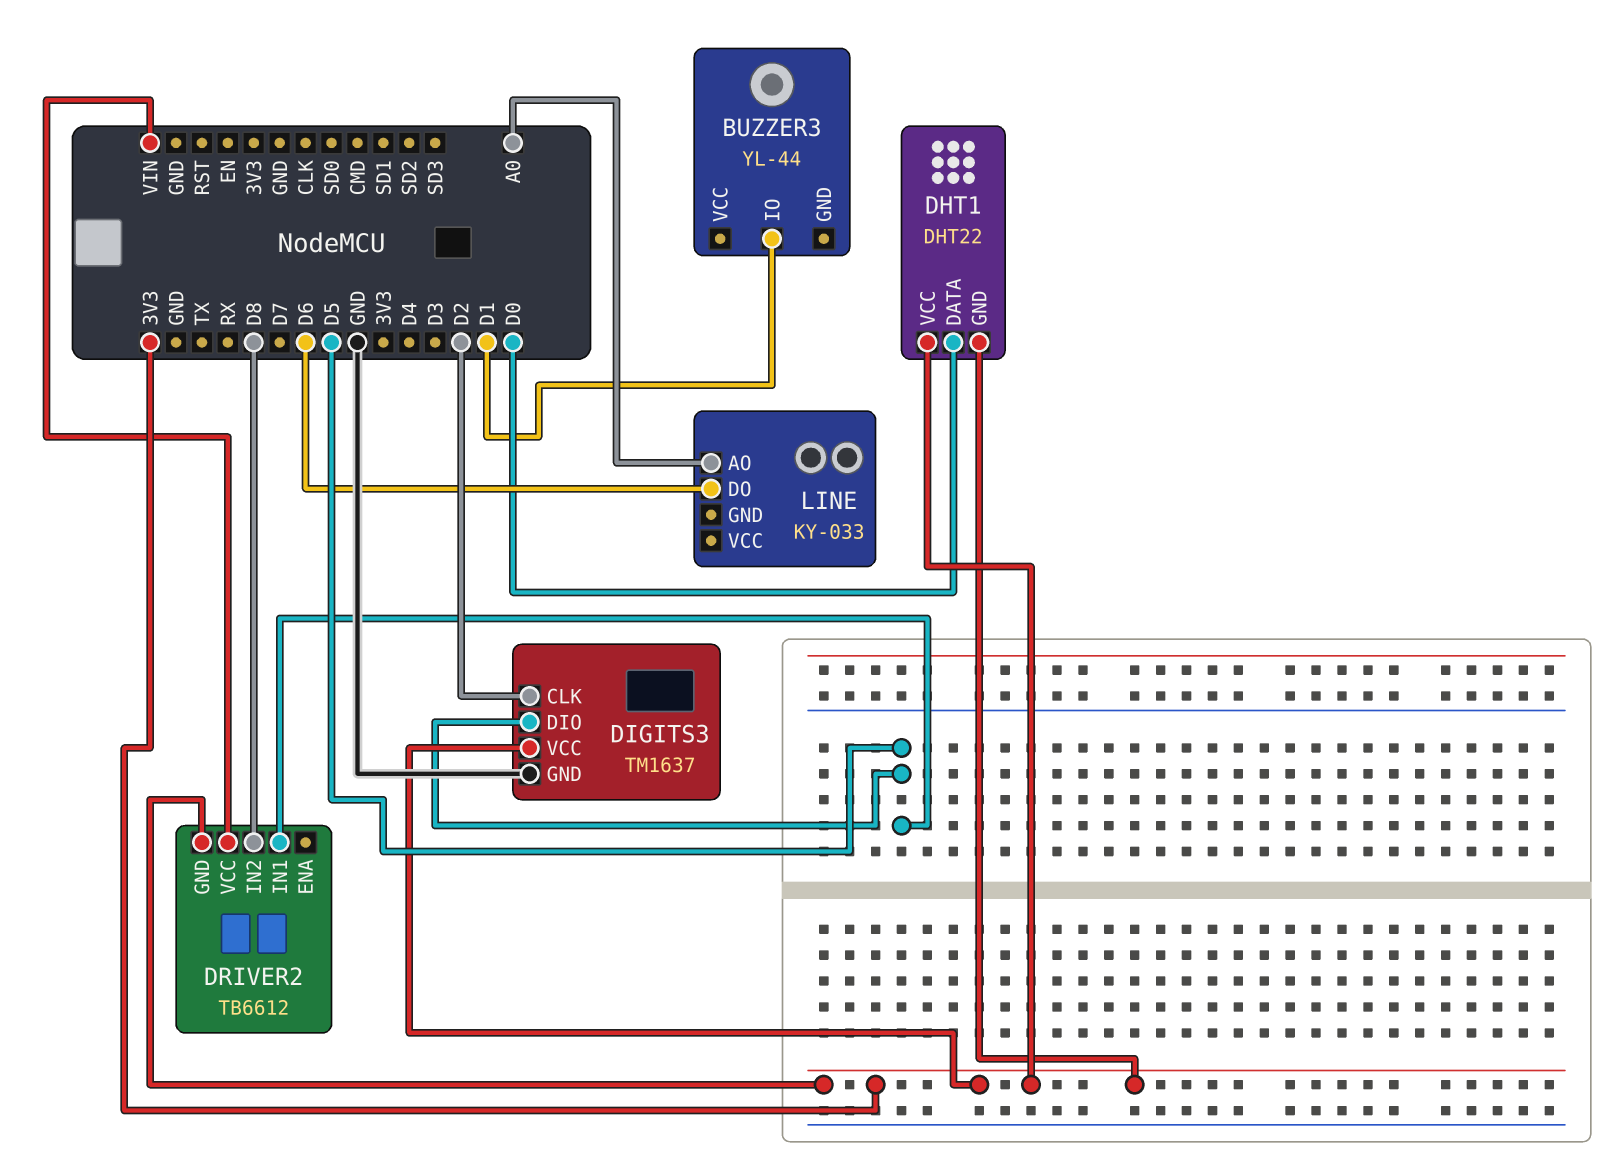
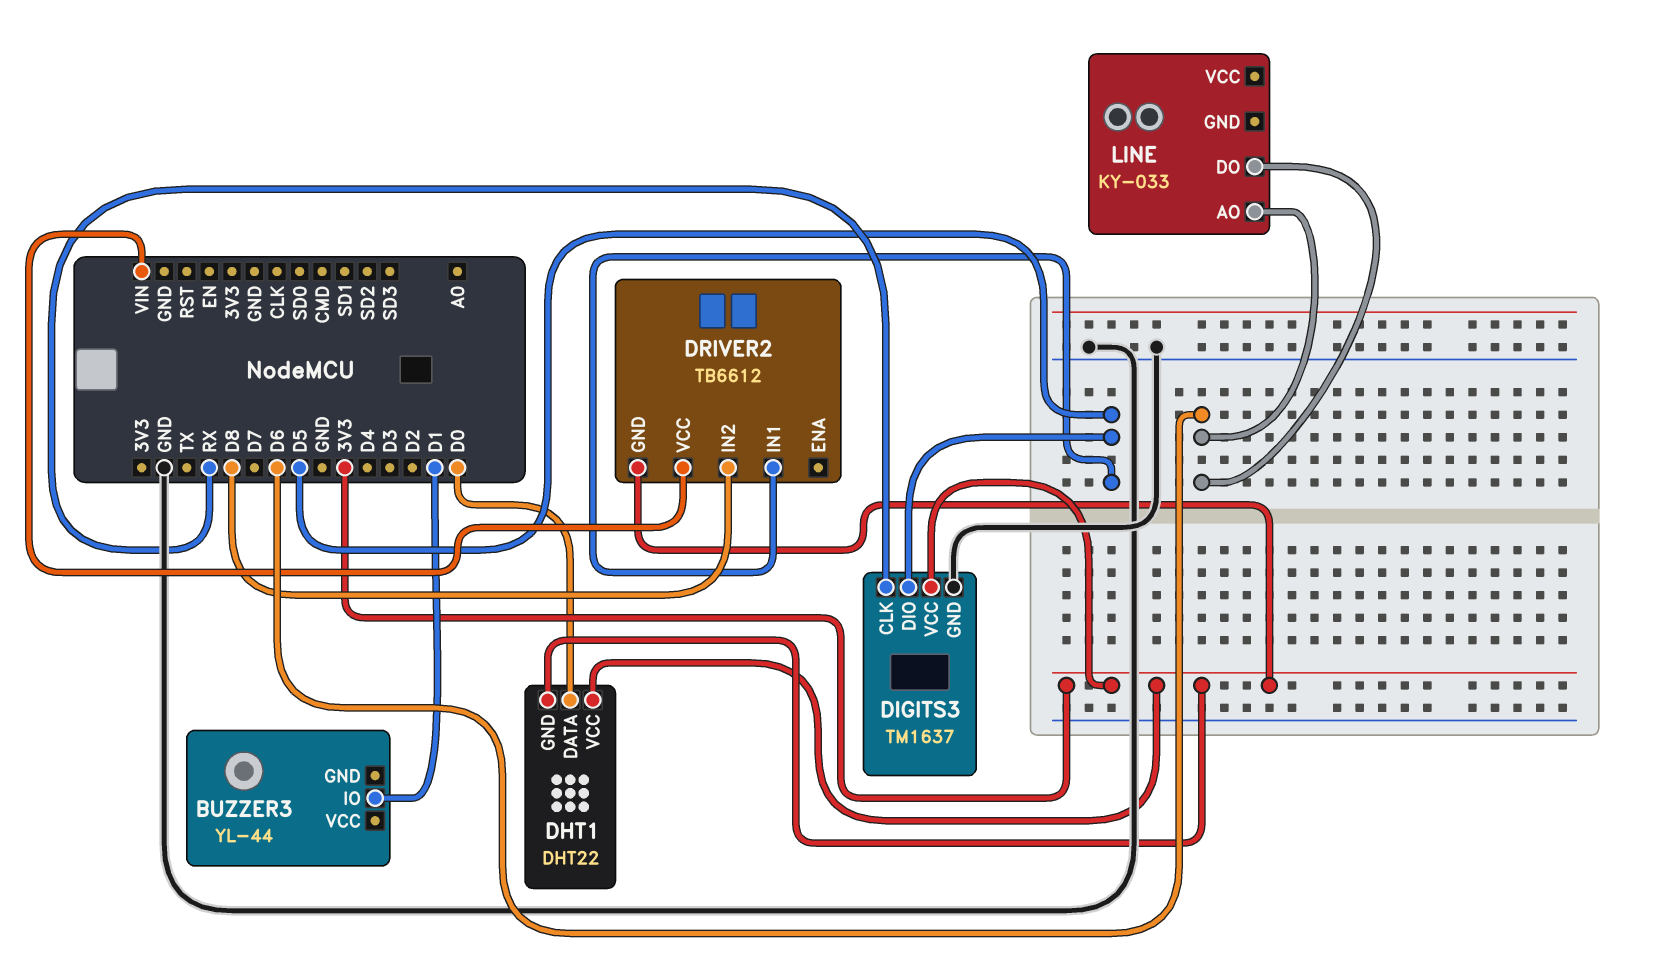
DIGITS3 pin CLK: D2 -> RX
LINE pin AO: A0 -> D6

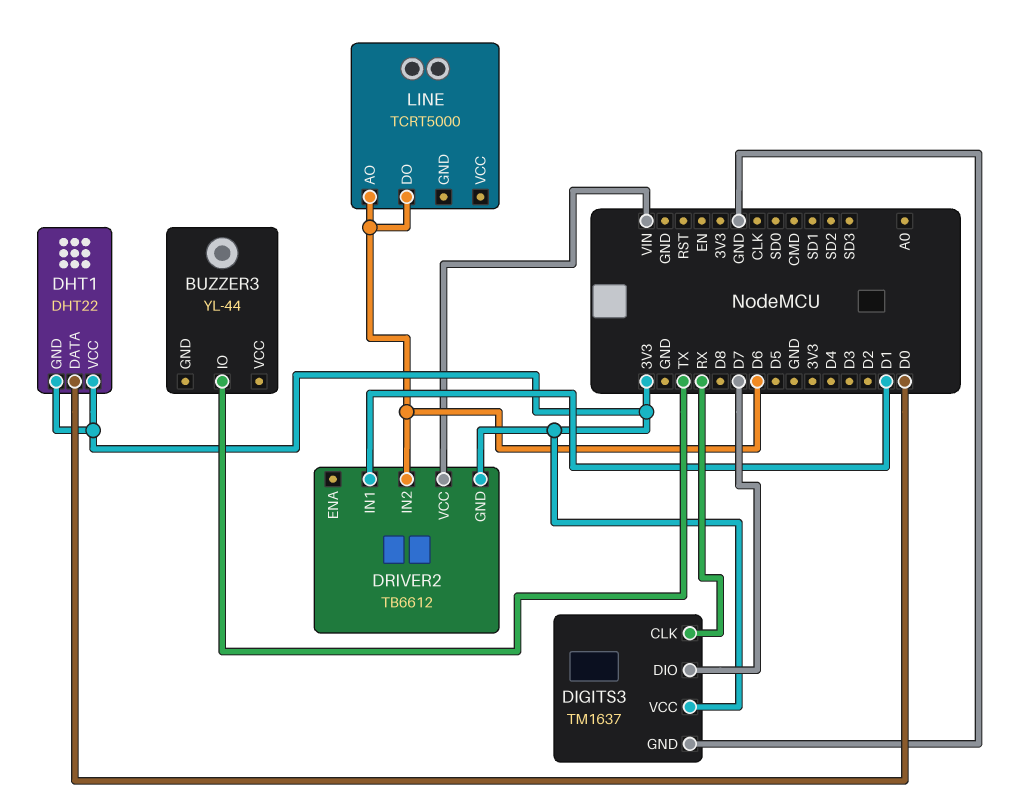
BUZZER3 pin IO: D1 -> TX
DIGITS3 pin DIO: D5 -> D7
DRIVER2 pin IN1: D5 -> D1
DRIVER2 pin IN2: D8 -> D6
LINE: KY-033 -> TCRT5000

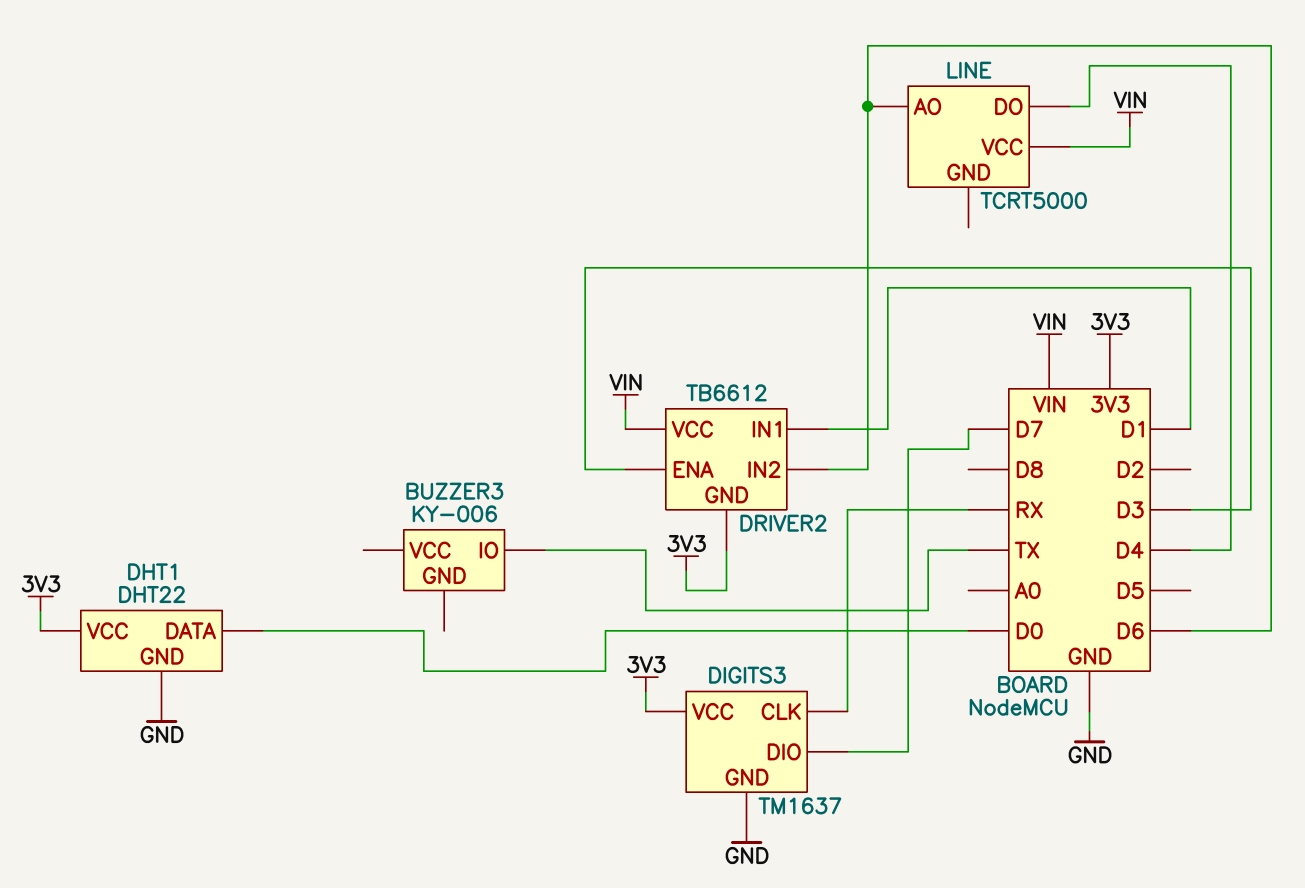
BUZZER3: YL-44 -> KY-006
DHT1 pin GND: 3V3 -> GND
DRIVER2 pin ENA: none -> D3
LINE pin DO: D6 -> D4
LINE pin VCC: none -> VIN

